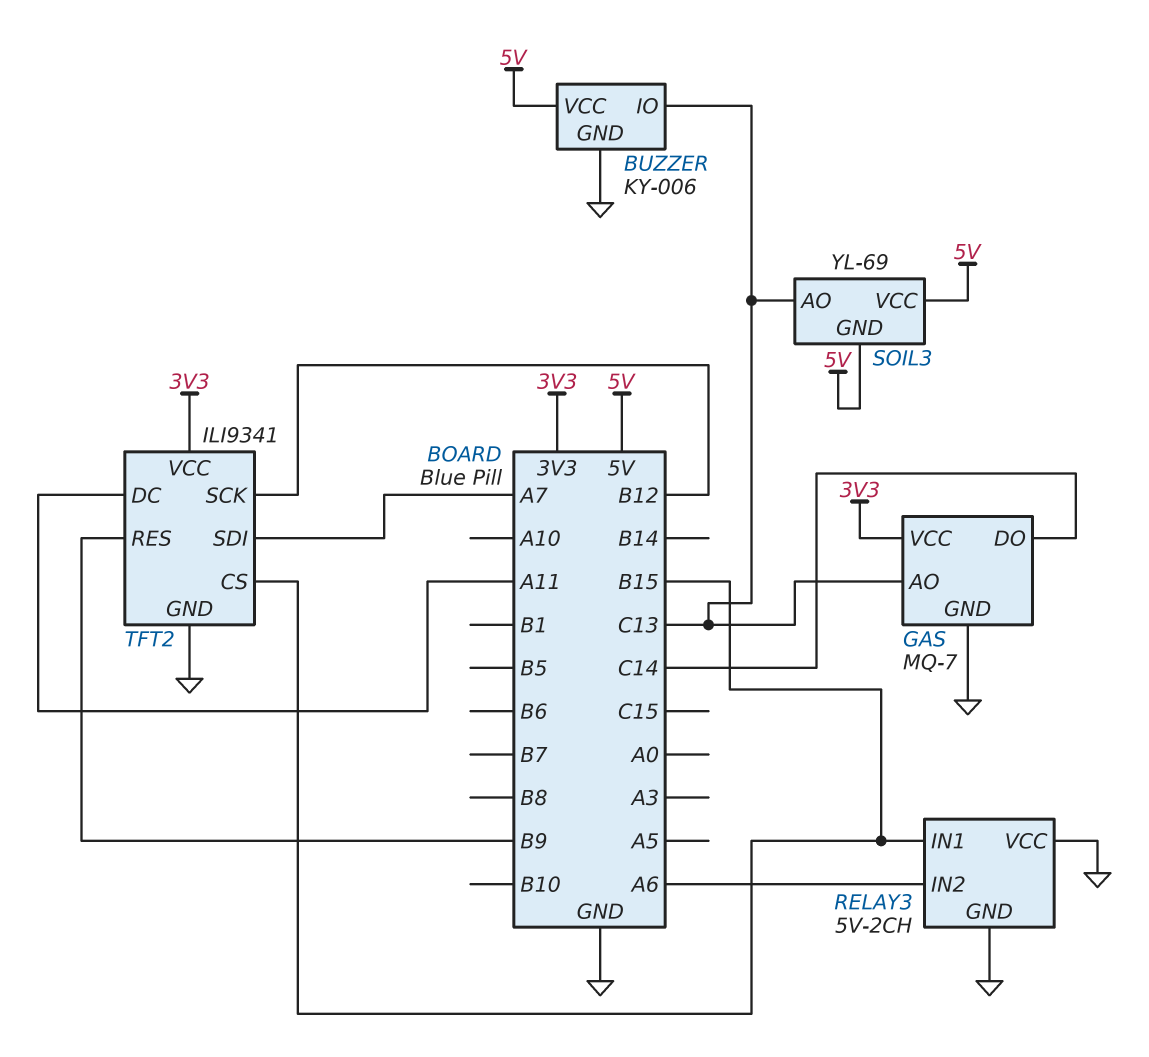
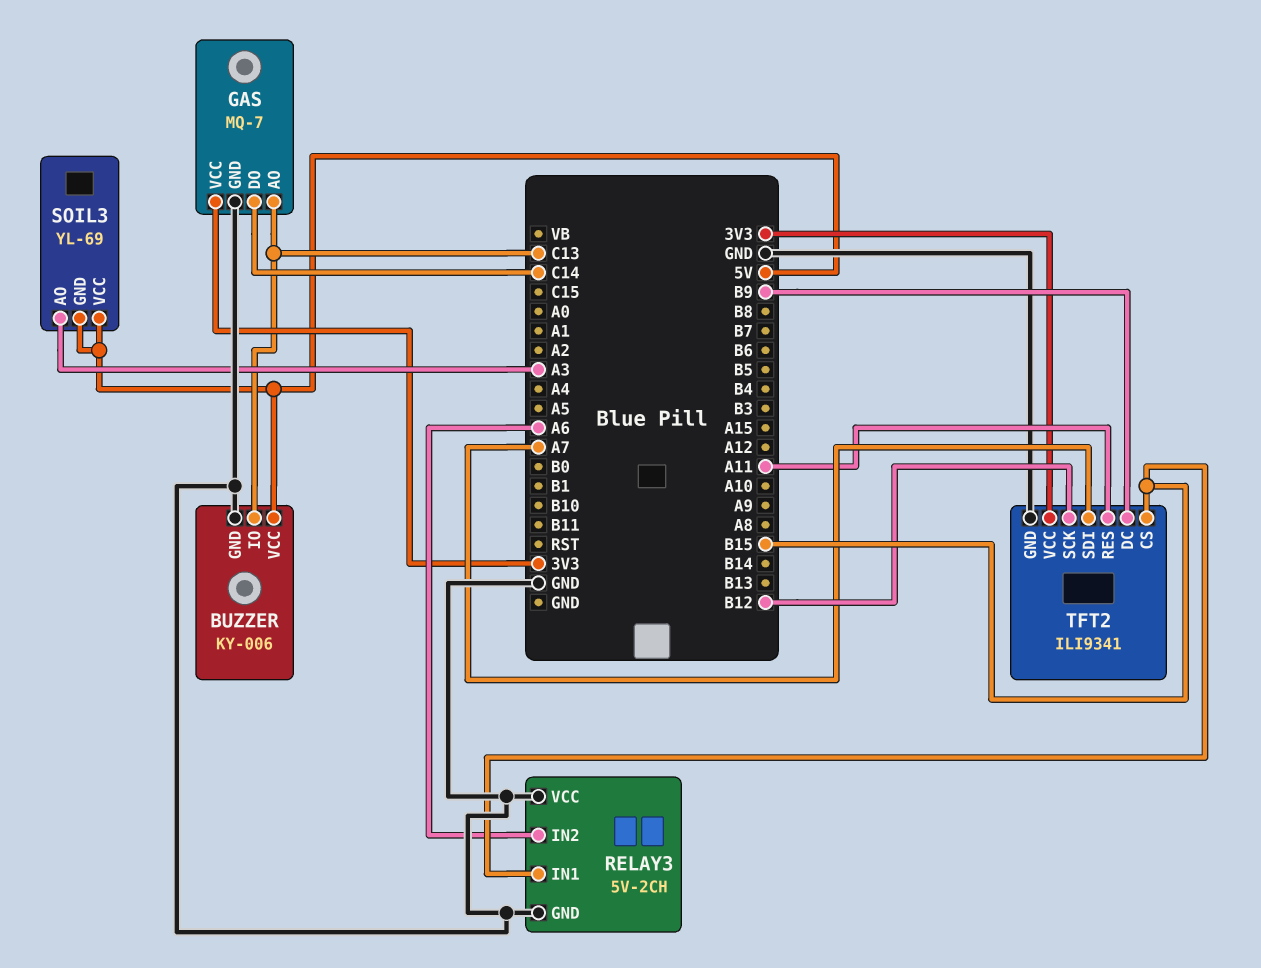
SOIL3 pin AO: C13 -> A3
TFT2 pin DC: A11 -> B9
TFT2 pin RES: B9 -> A11

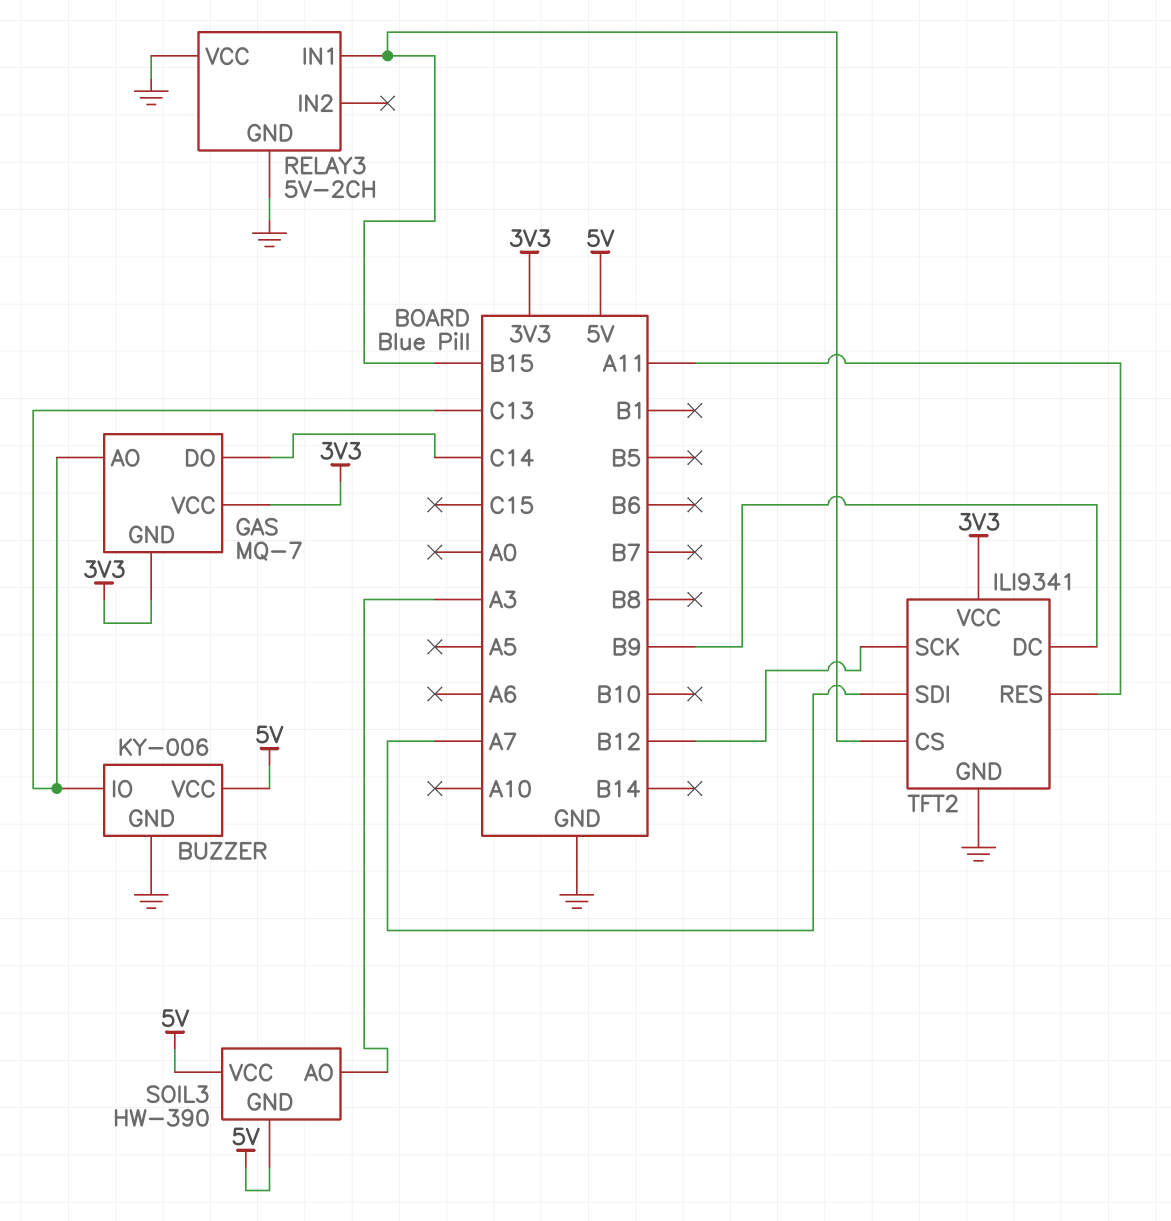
GAS pin GND: GND -> 3V3
RELAY3 pin IN2: A6 -> none
SOIL3: YL-69 -> HW-390

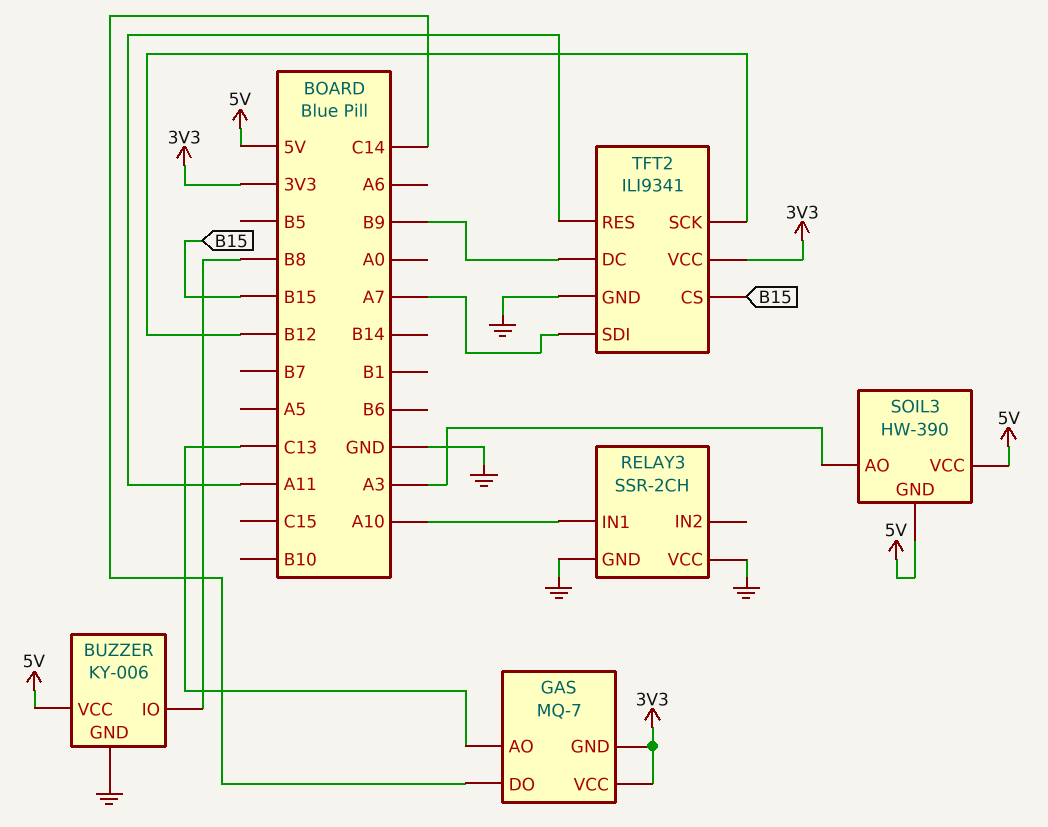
BUZZER pin IO: C13 -> B8
RELAY3: 5V-2CH -> SSR-2CH
RELAY3 pin IN1: B15 -> A10

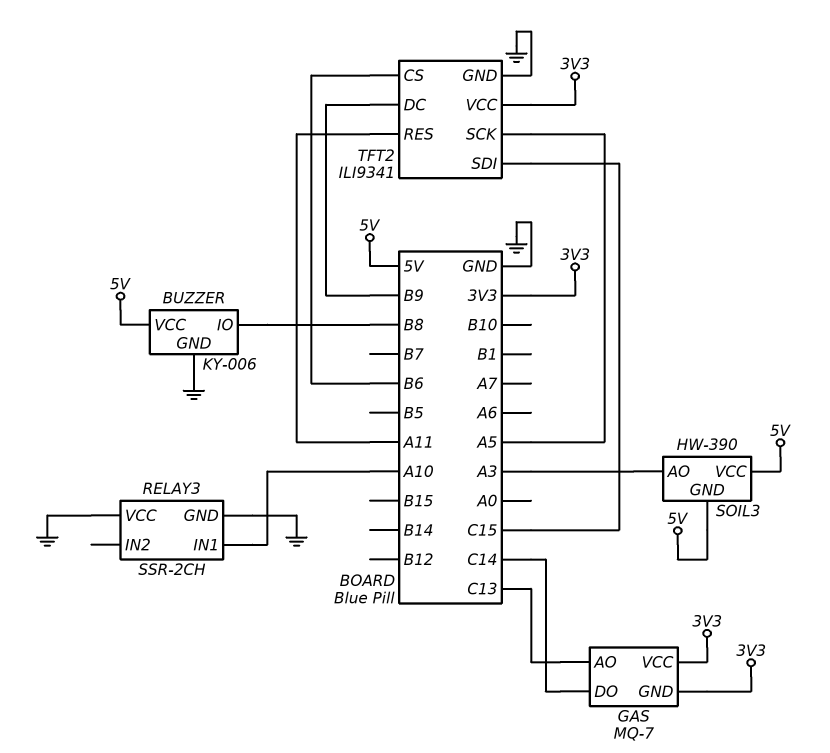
TFT2 pin CS: B15 -> B6
TFT2 pin SCK: B12 -> A5
TFT2 pin SDI: A7 -> C15

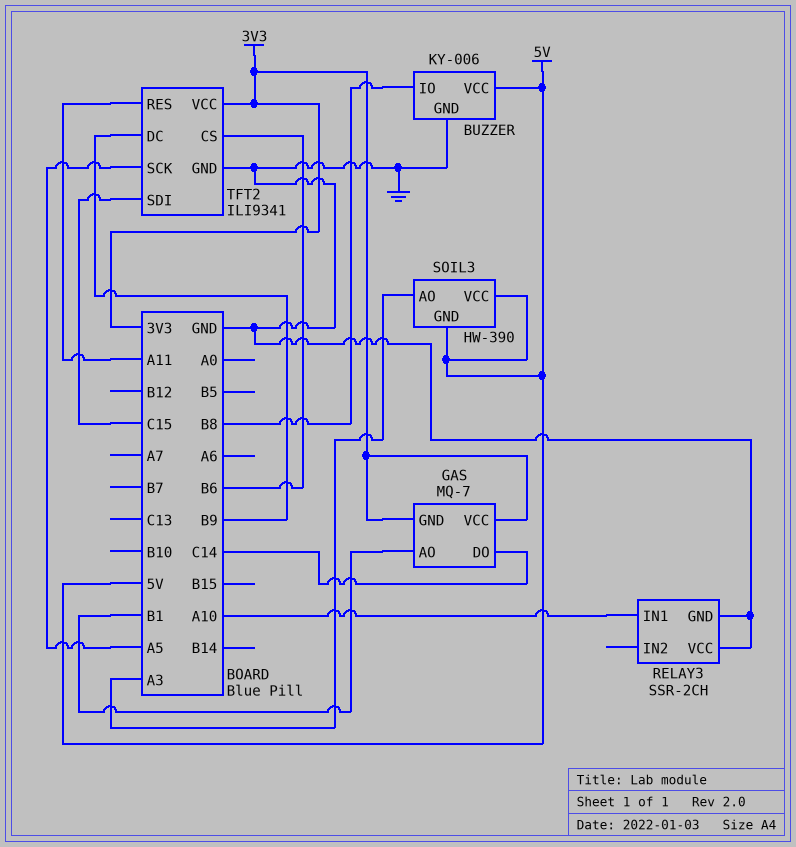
GAS pin AO: C13 -> B1

